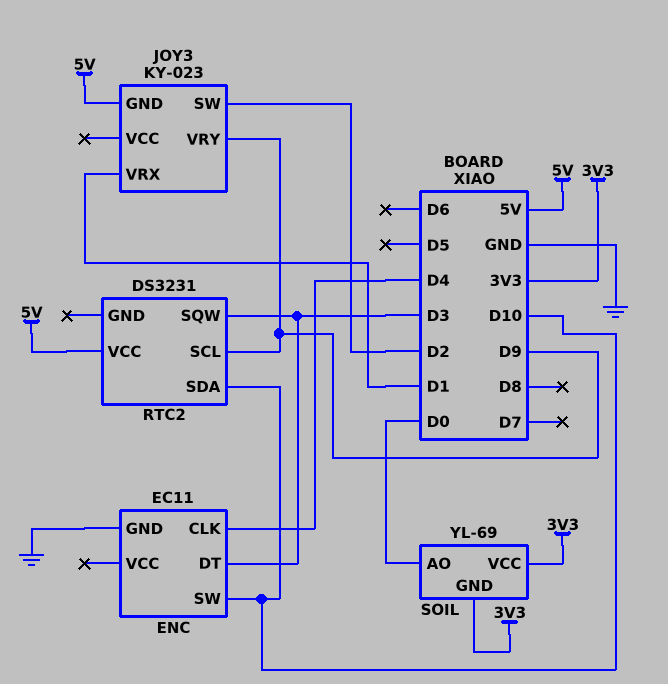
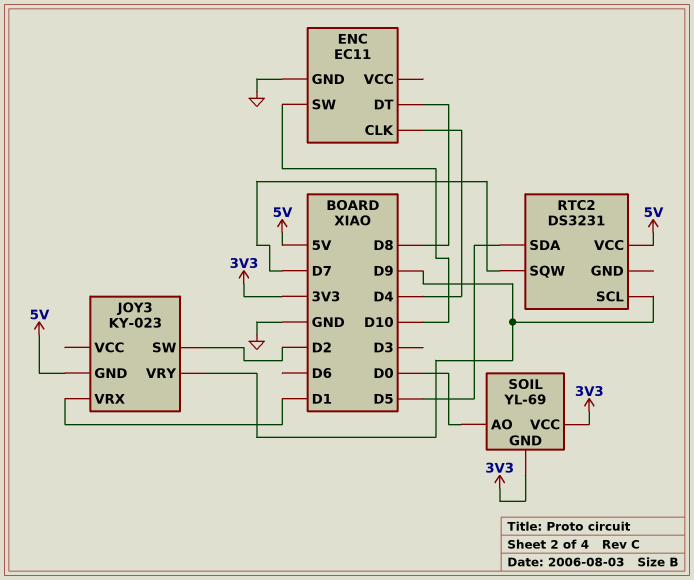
ENC pin DT: D3 -> D8
RTC2 pin SDA: D10 -> D5
RTC2 pin SQW: D3 -> D7

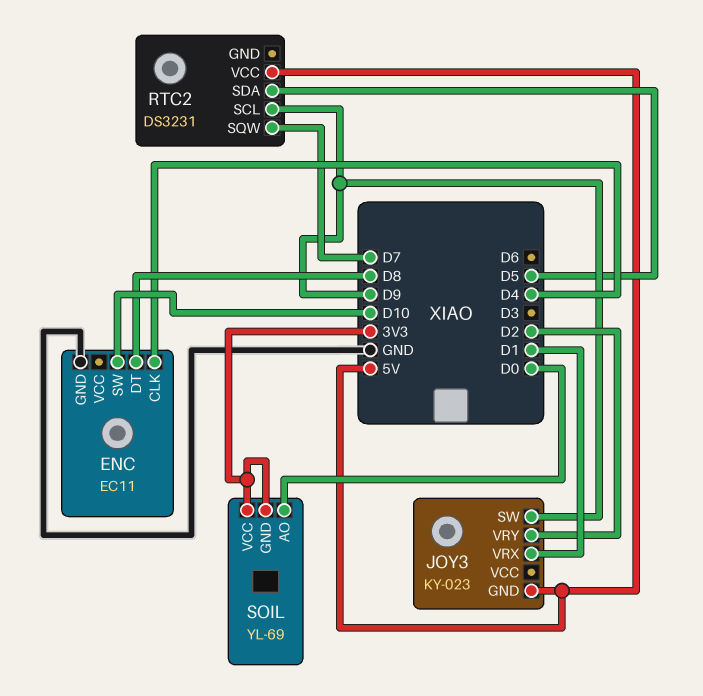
JOY3 pin SW: D2 -> D9
JOY3 pin VRY: D9 -> D2

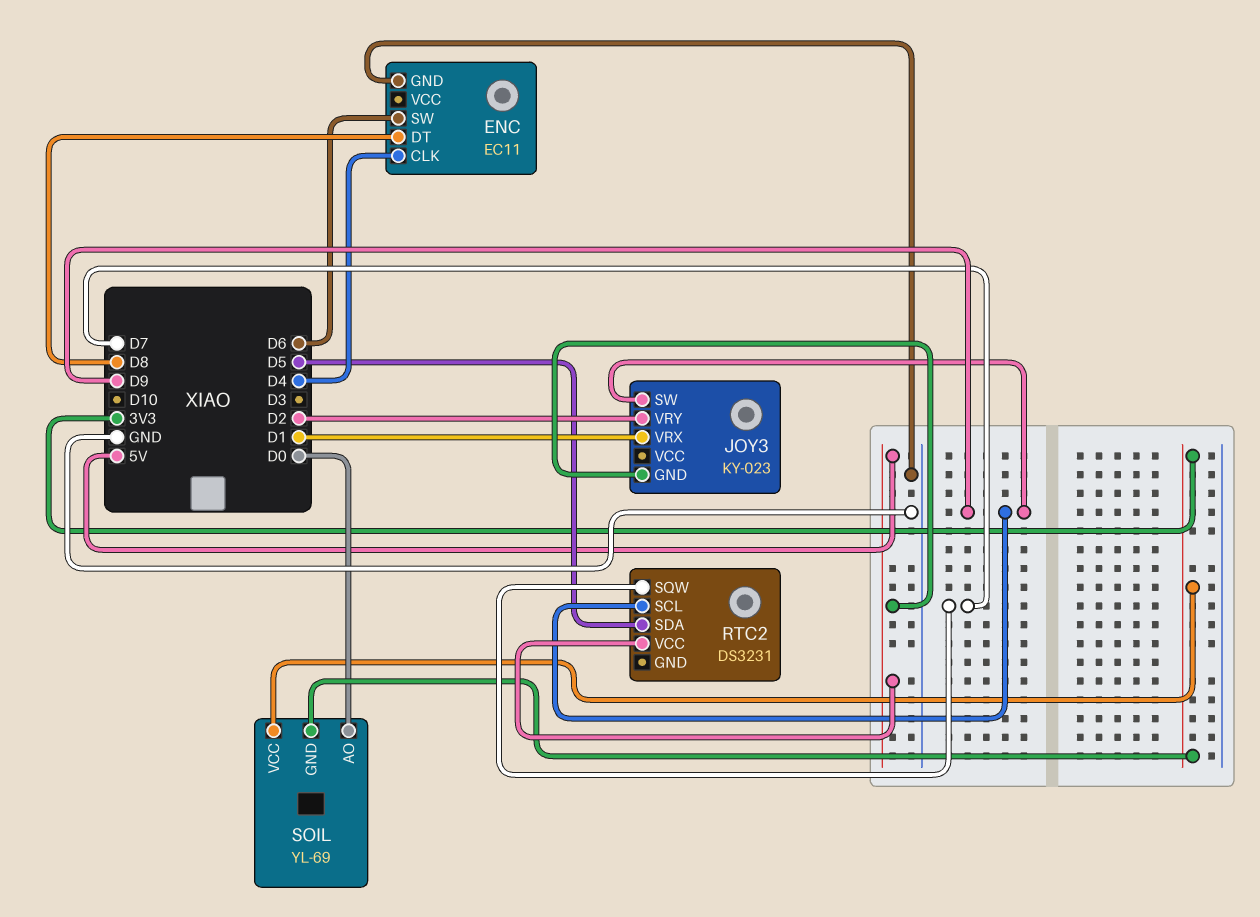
ENC pin SW: D10 -> D6

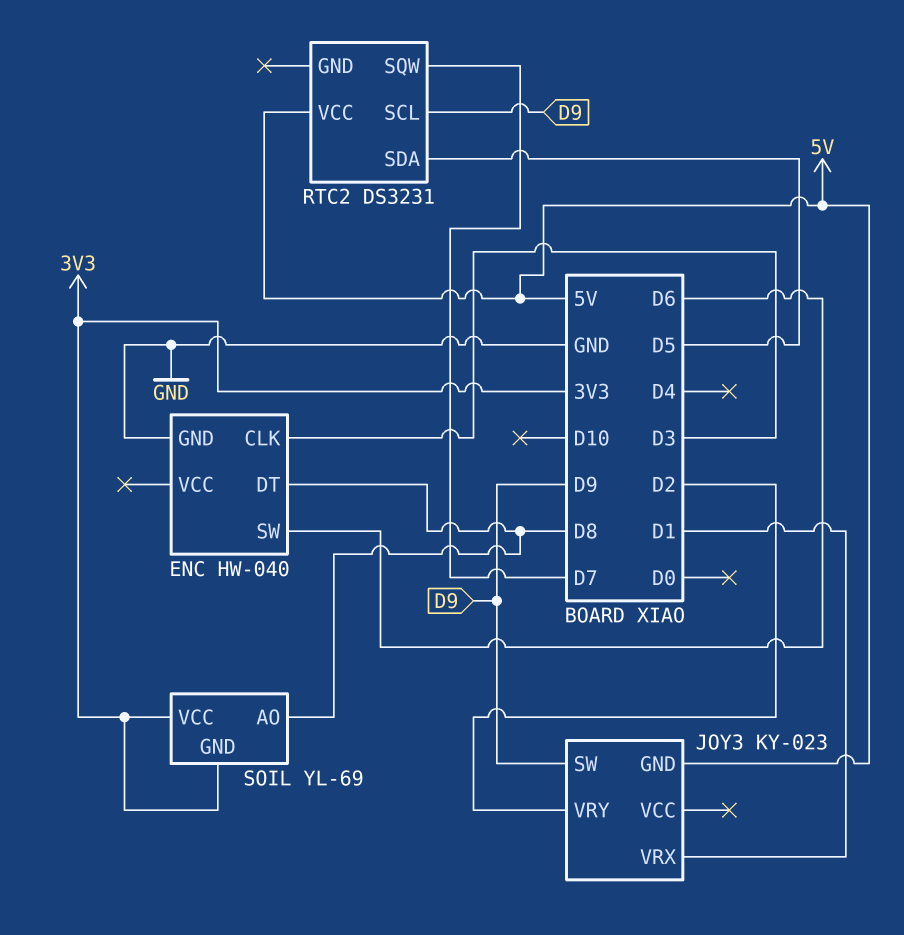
ENC: EC11 -> HW-040
ENC pin CLK: D4 -> D3
SOIL pin AO: D0 -> D8

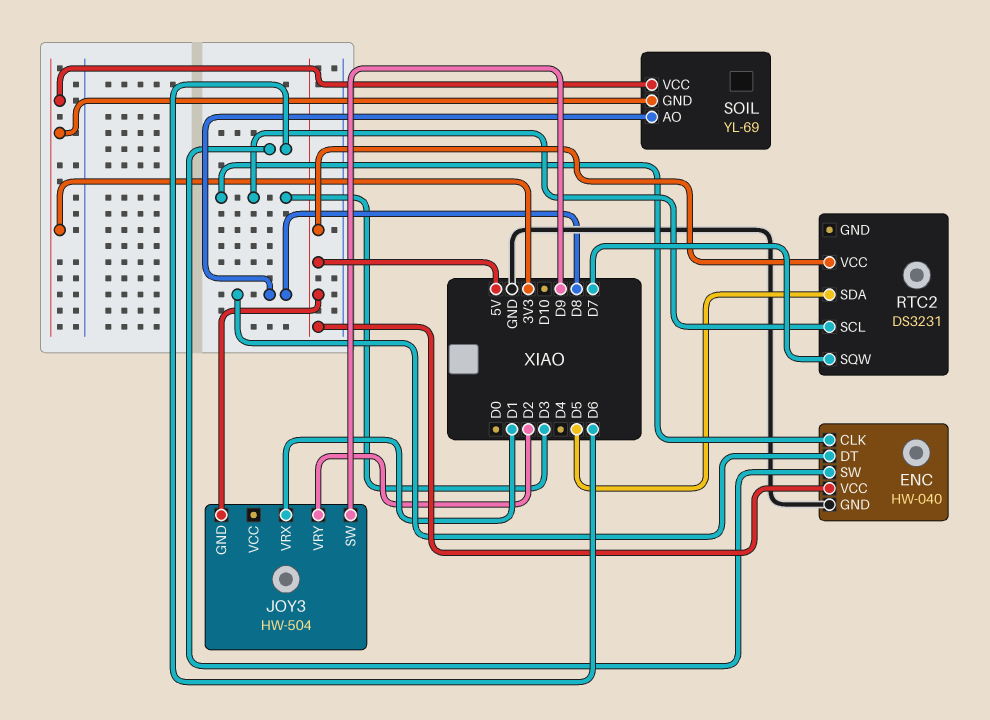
ENC pin VCC: none -> 5V
JOY3: KY-023 -> HW-504
RTC2 pin SCL: D9 -> D3

